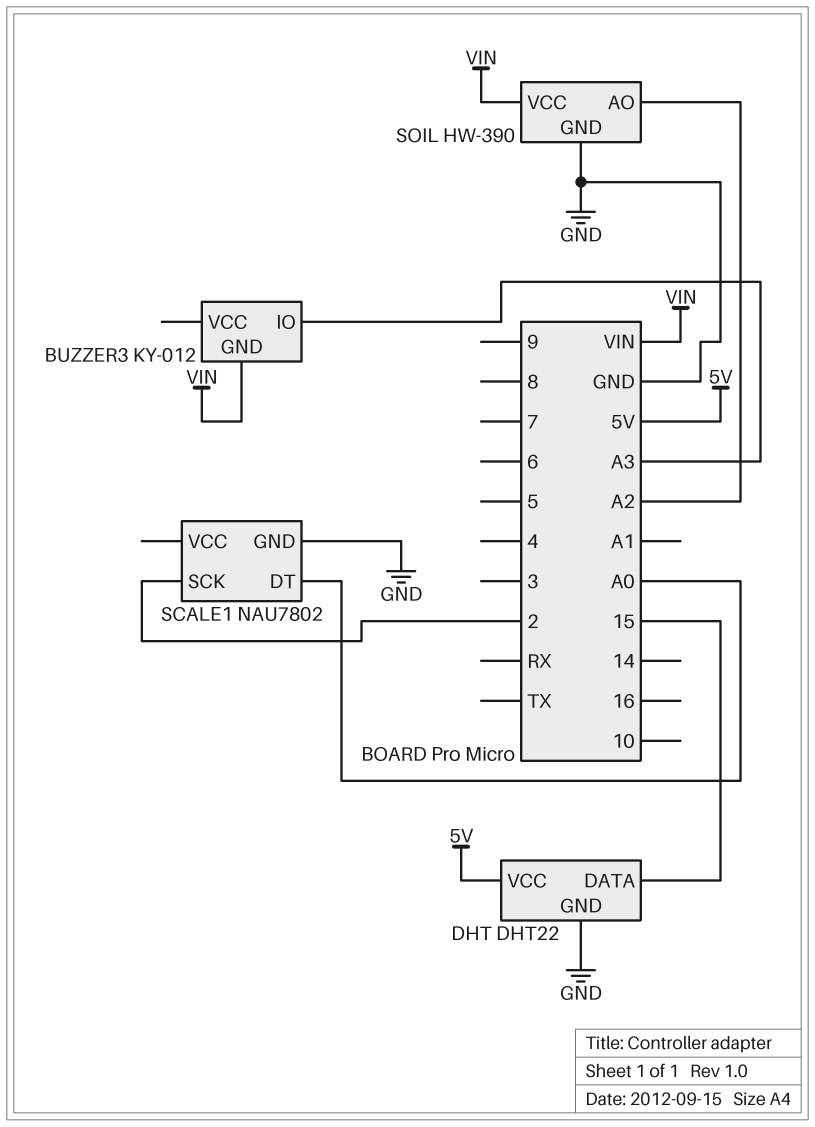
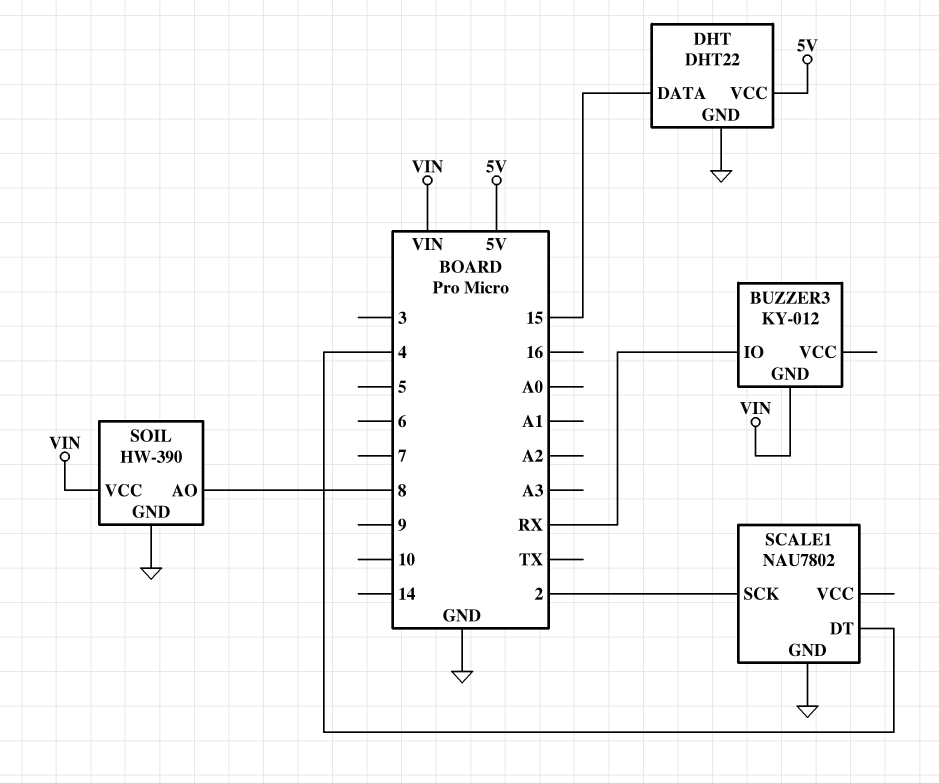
BUZZER3 pin IO: A3 -> RX
SCALE1 pin DT: A0 -> 4
SOIL pin AO: A2 -> 8

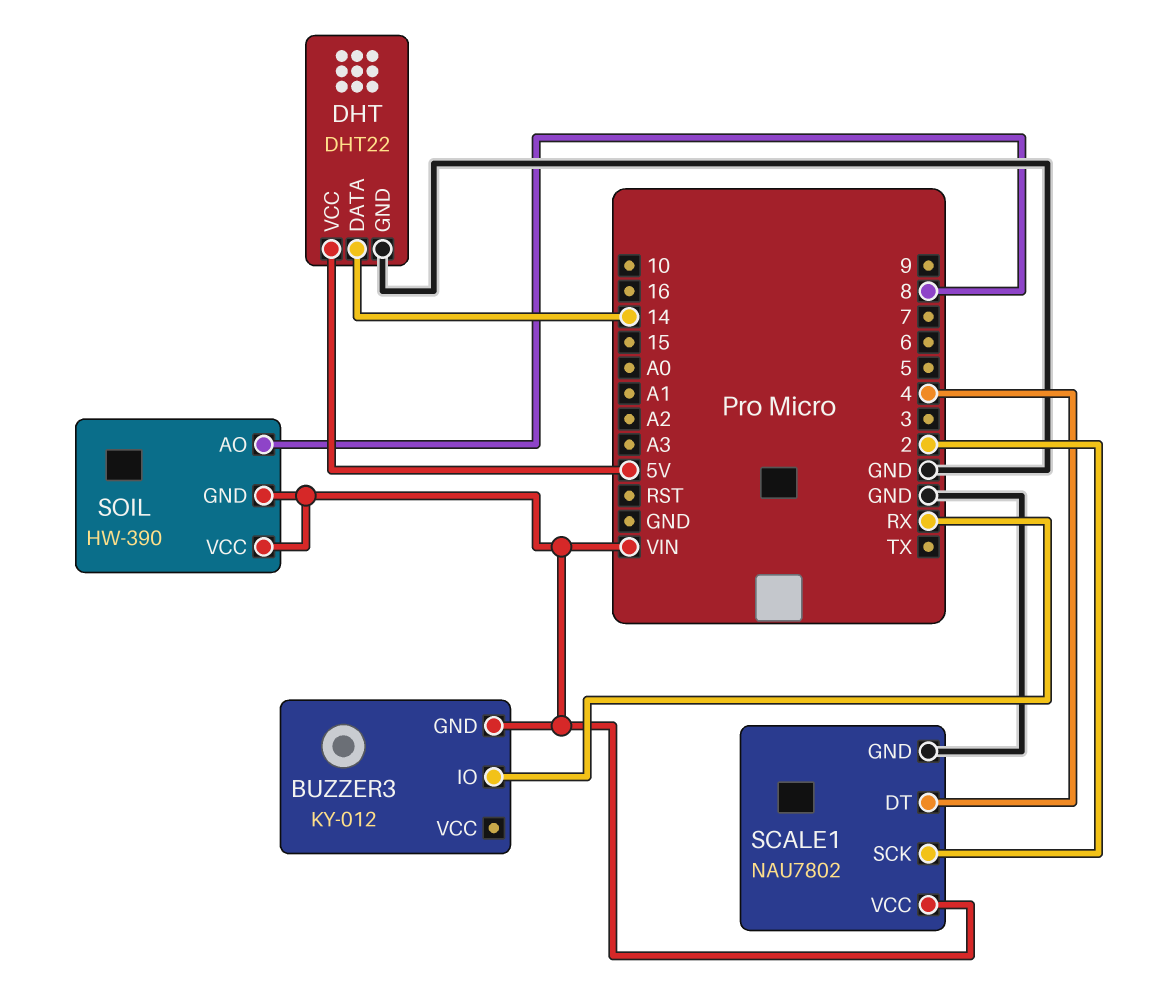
DHT pin DATA: 15 -> 14
SCALE1 pin VCC: none -> VIN
SOIL pin GND: GND -> VIN

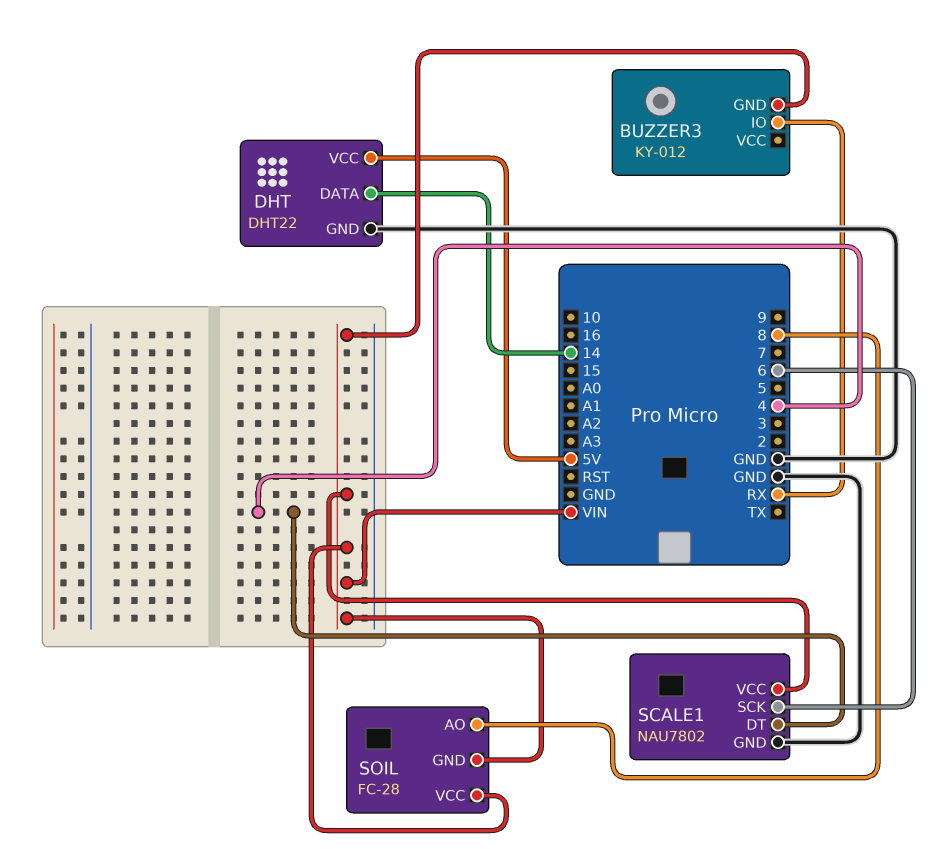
SCALE1 pin SCK: 2 -> 6
SOIL: HW-390 -> FC-28

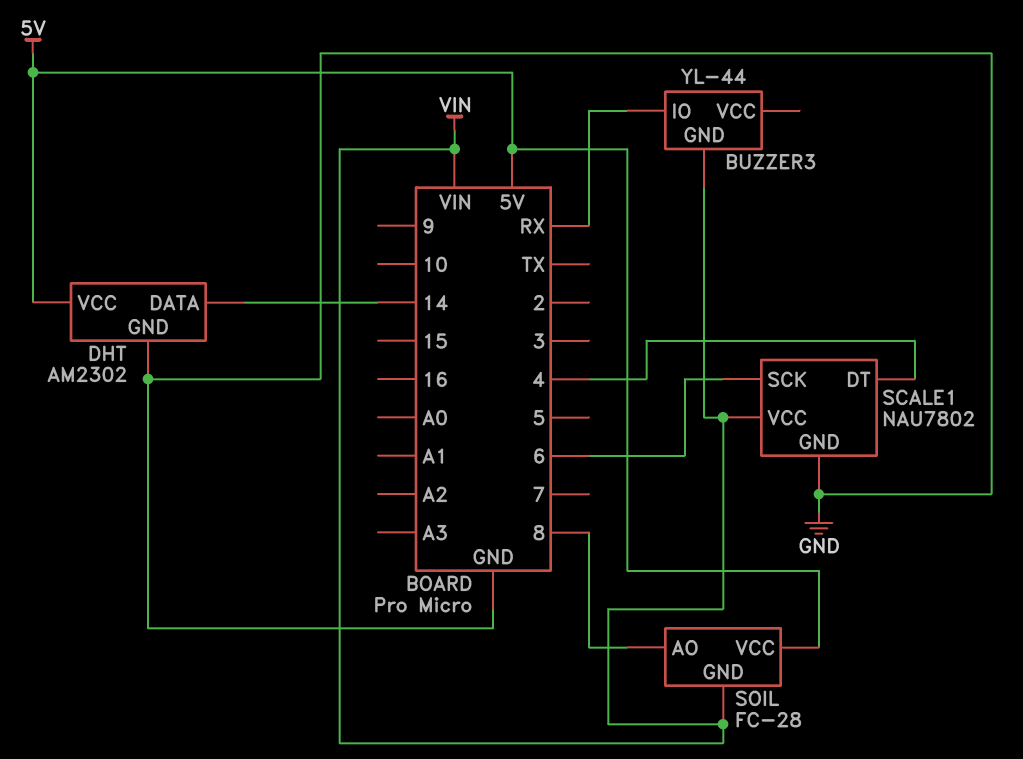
BUZZER3: KY-012 -> YL-44
DHT: DHT22 -> AM2302
SOIL pin VCC: VIN -> 5V

